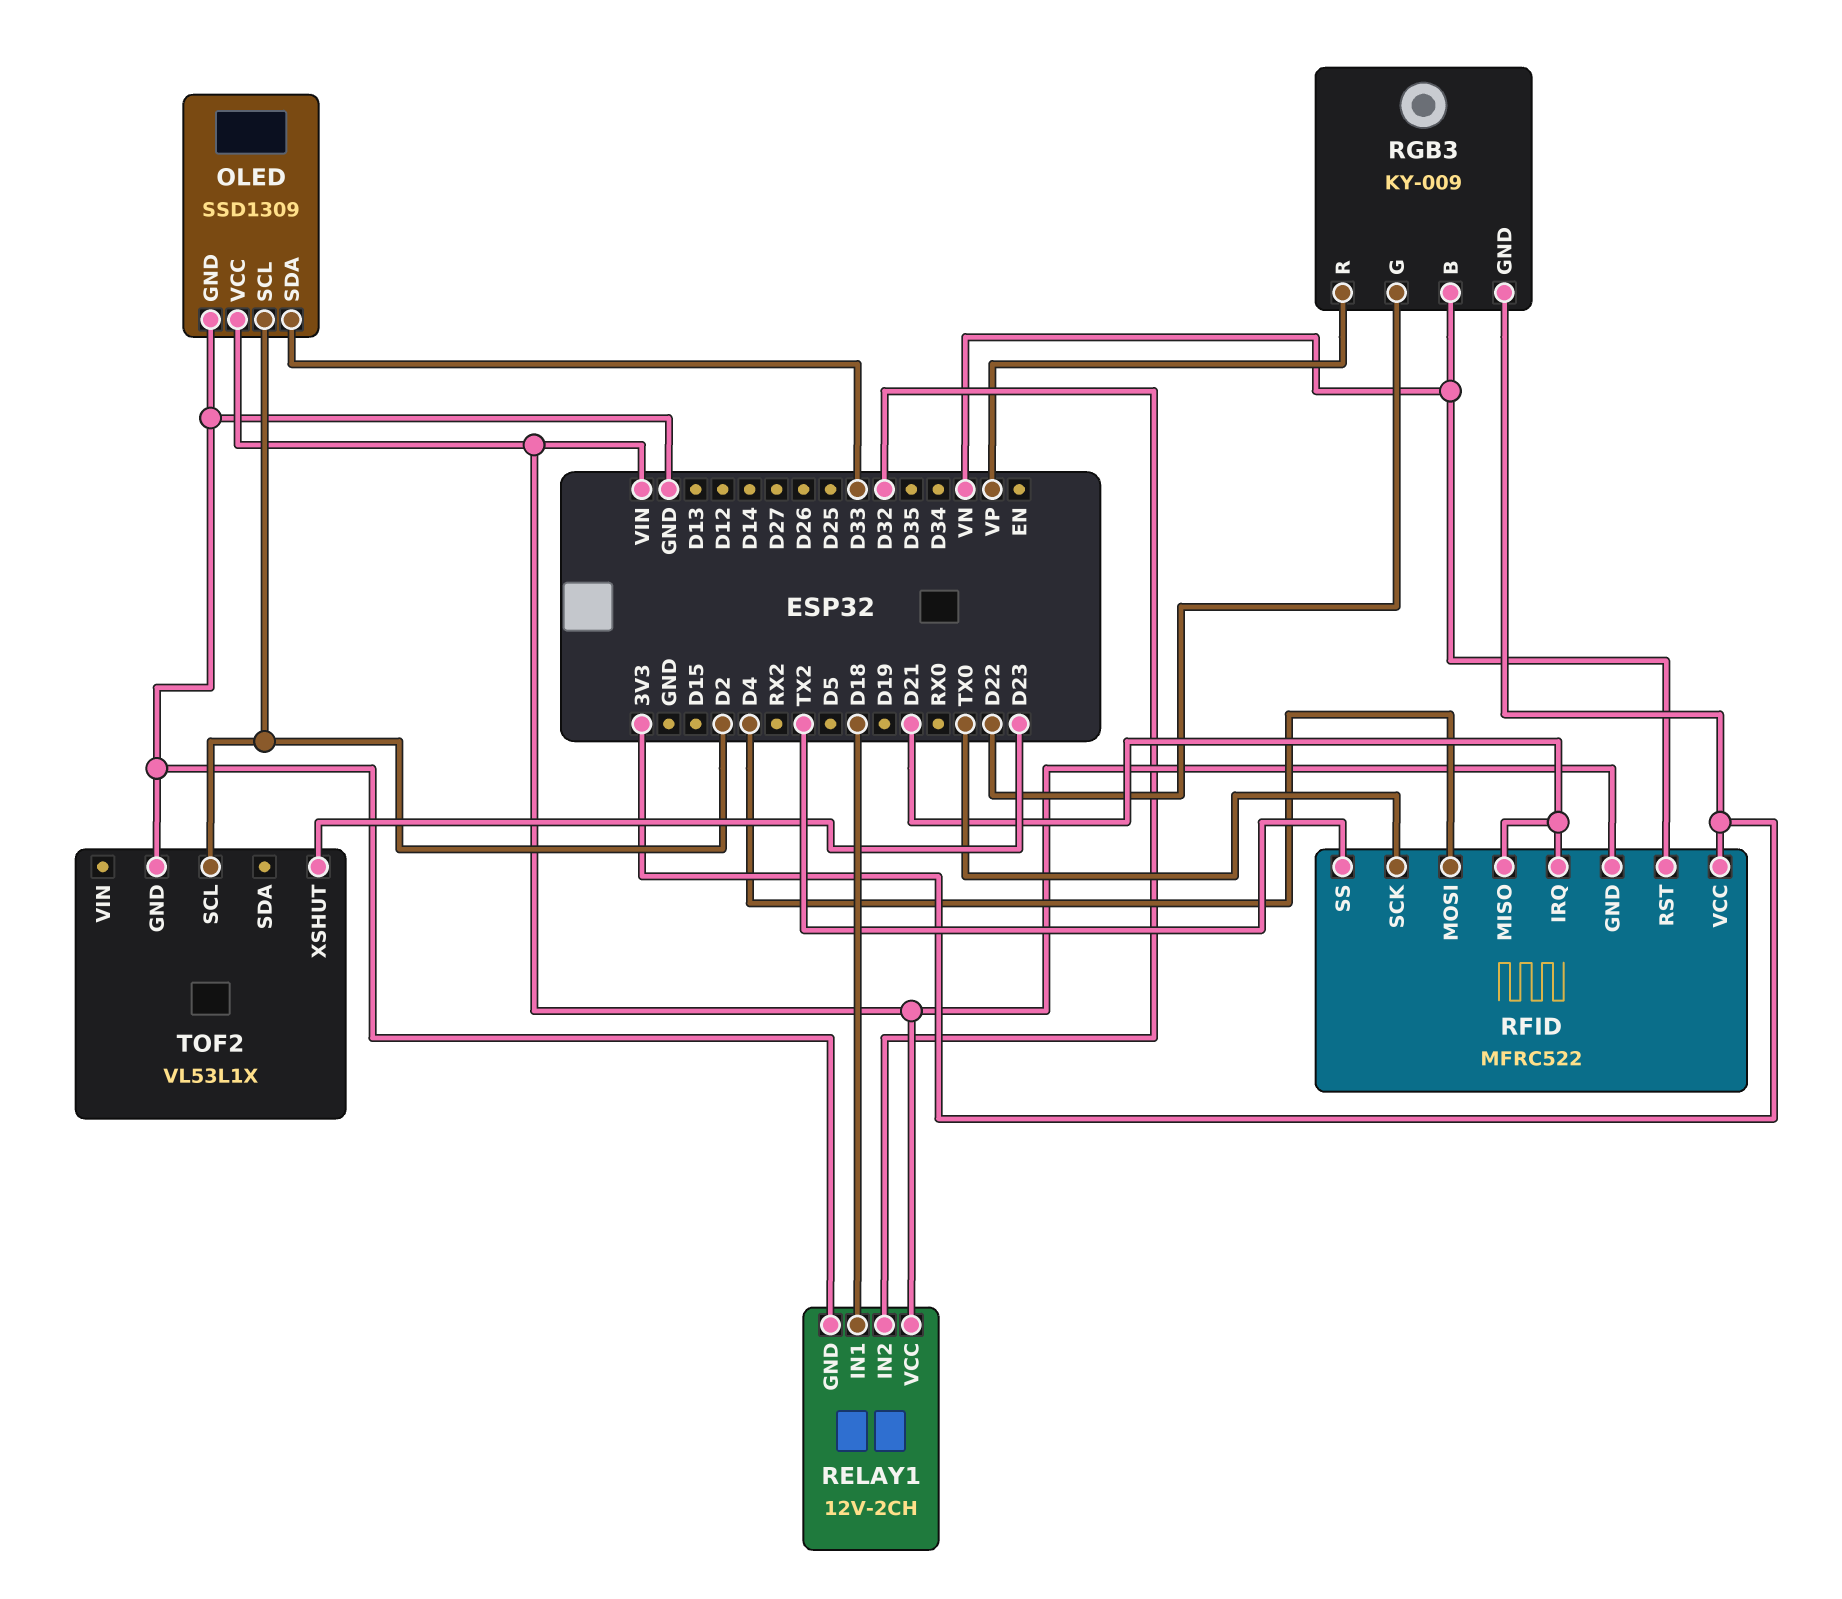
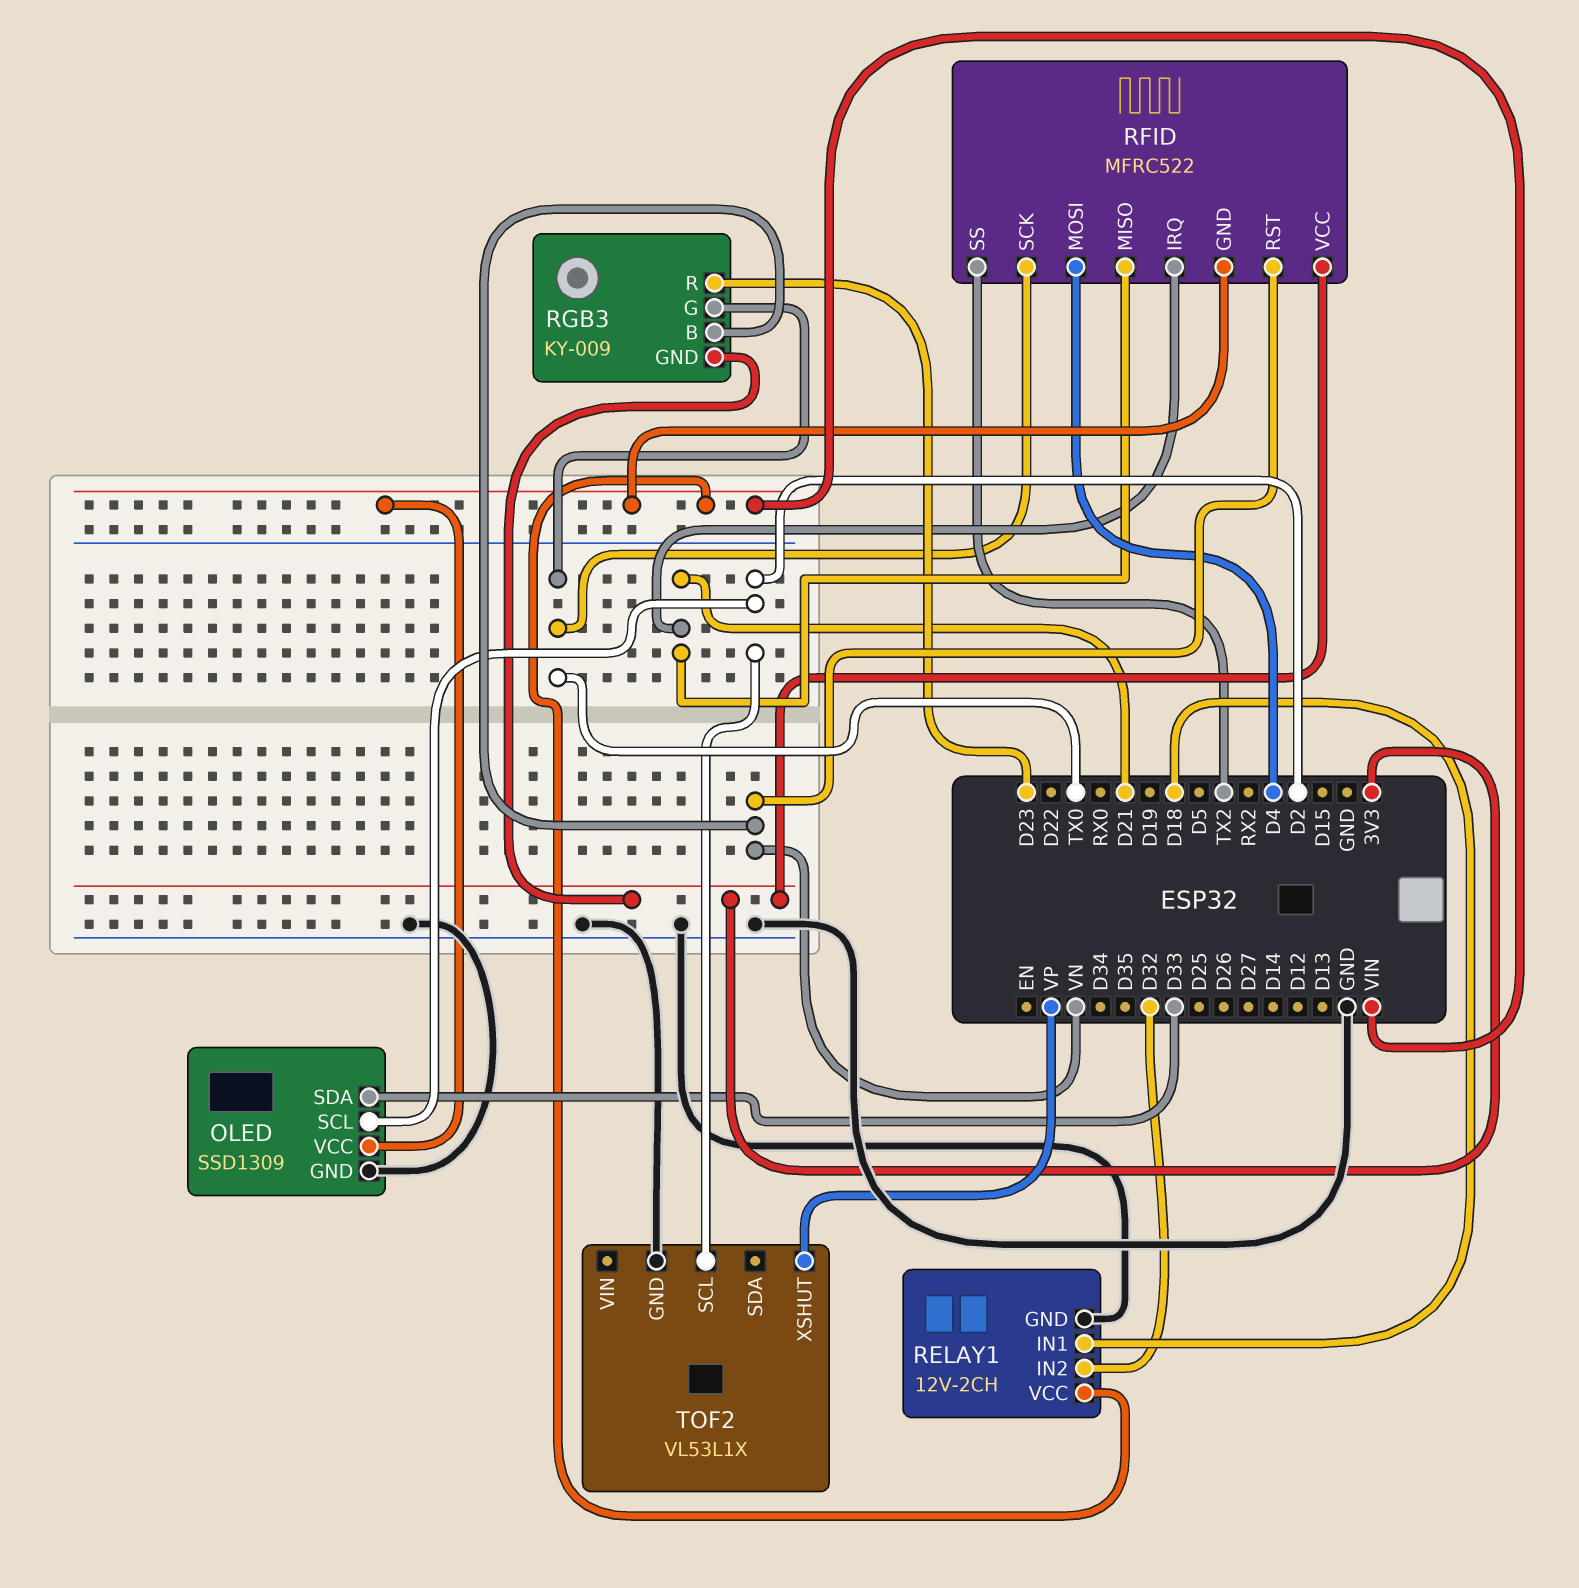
RGB3 pin G: D22 -> TX0
RGB3 pin R: VP -> D23
TOF2 pin XSHUT: D23 -> VP

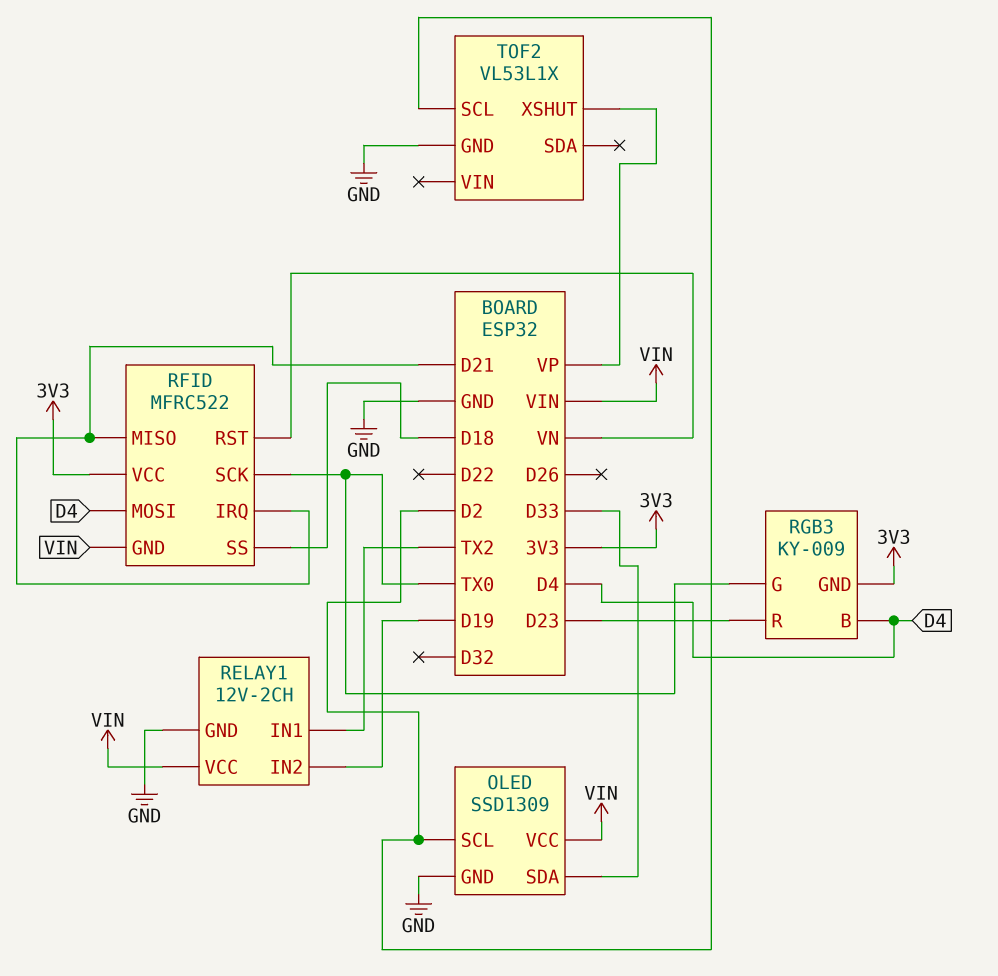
RELAY1 pin IN1: D18 -> TX2
RELAY1 pin IN2: D32 -> D19
RFID pin SS: TX2 -> D18
RGB3 pin B: VN -> D4

